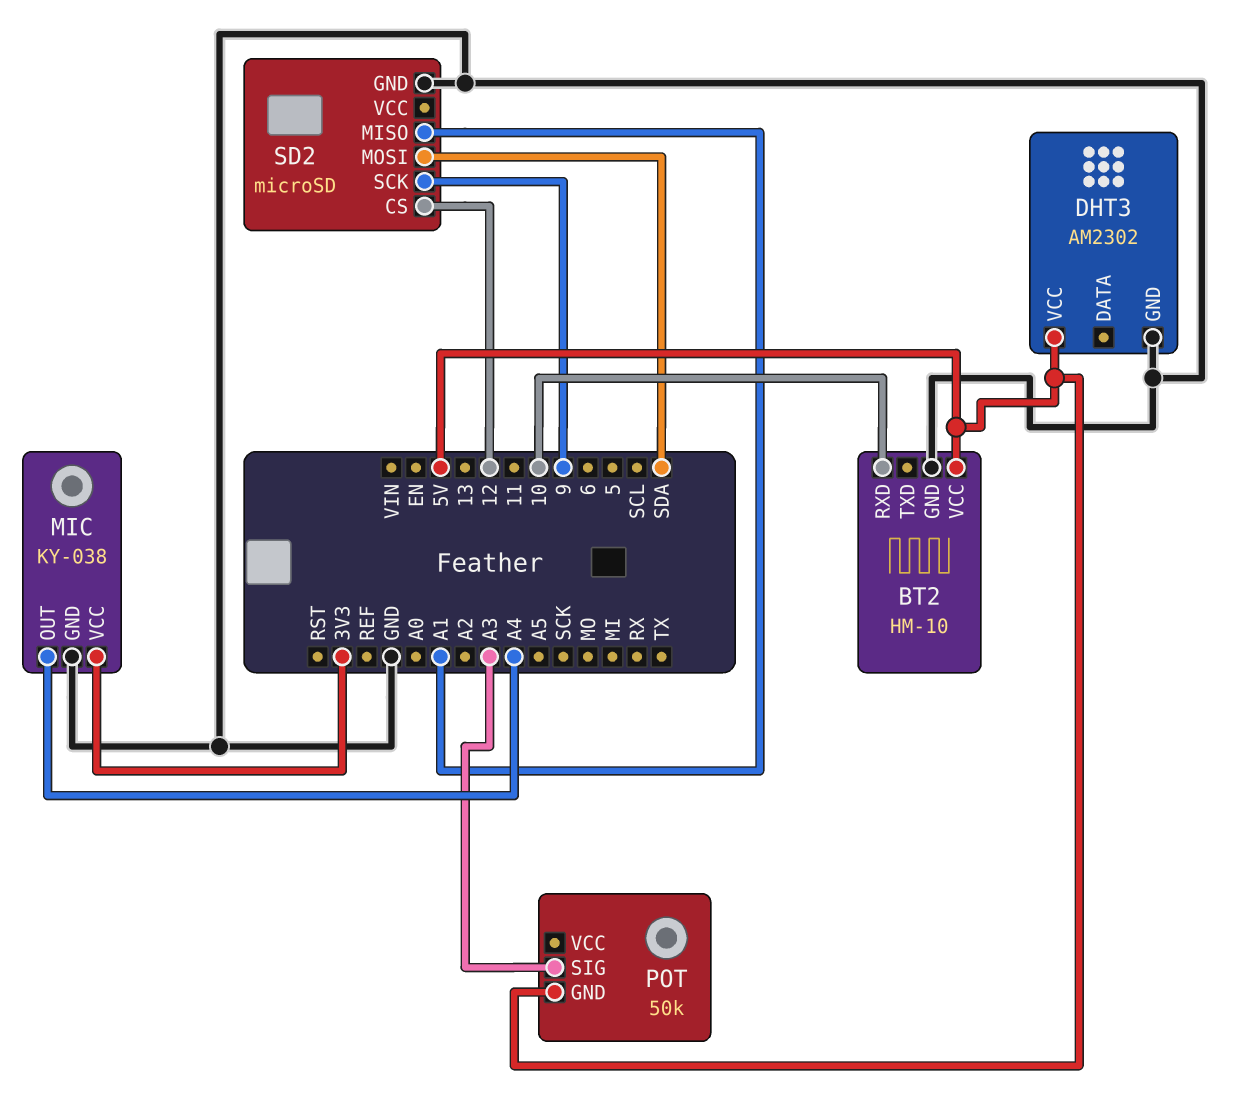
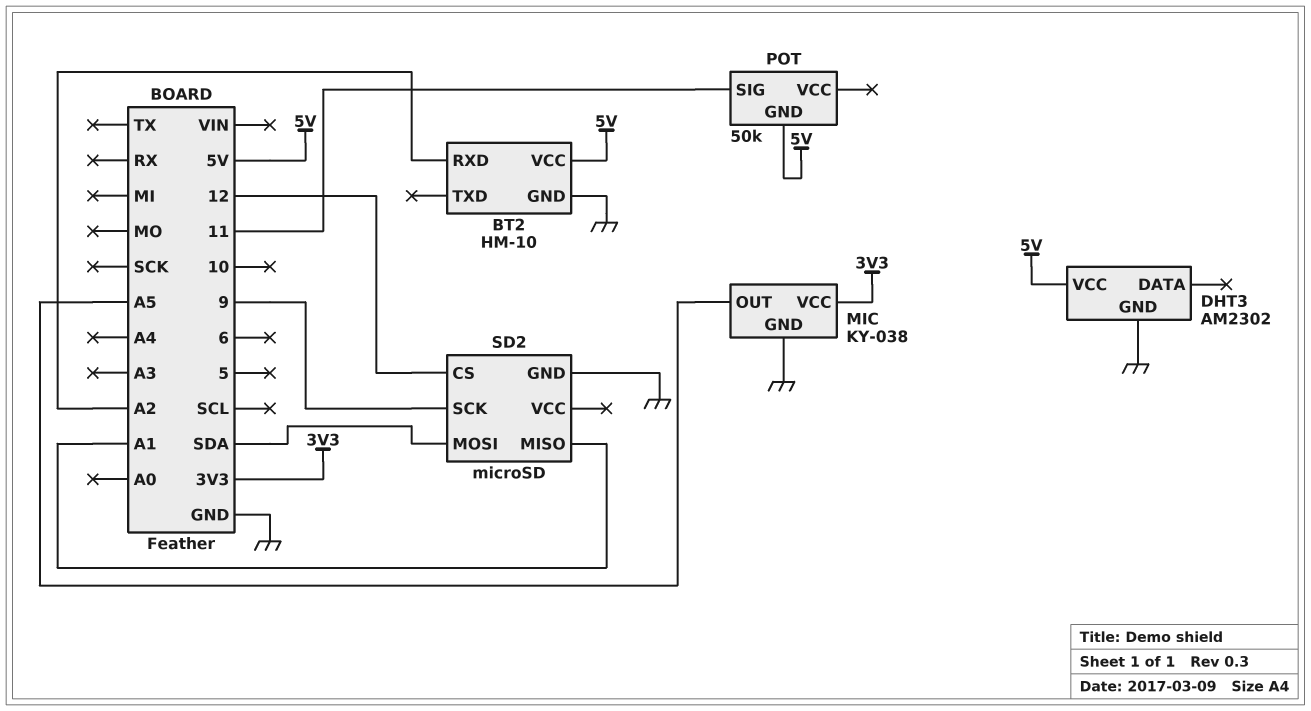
BT2 pin RXD: 10 -> A2
MIC pin OUT: A4 -> A5
POT pin SIG: A3 -> 11

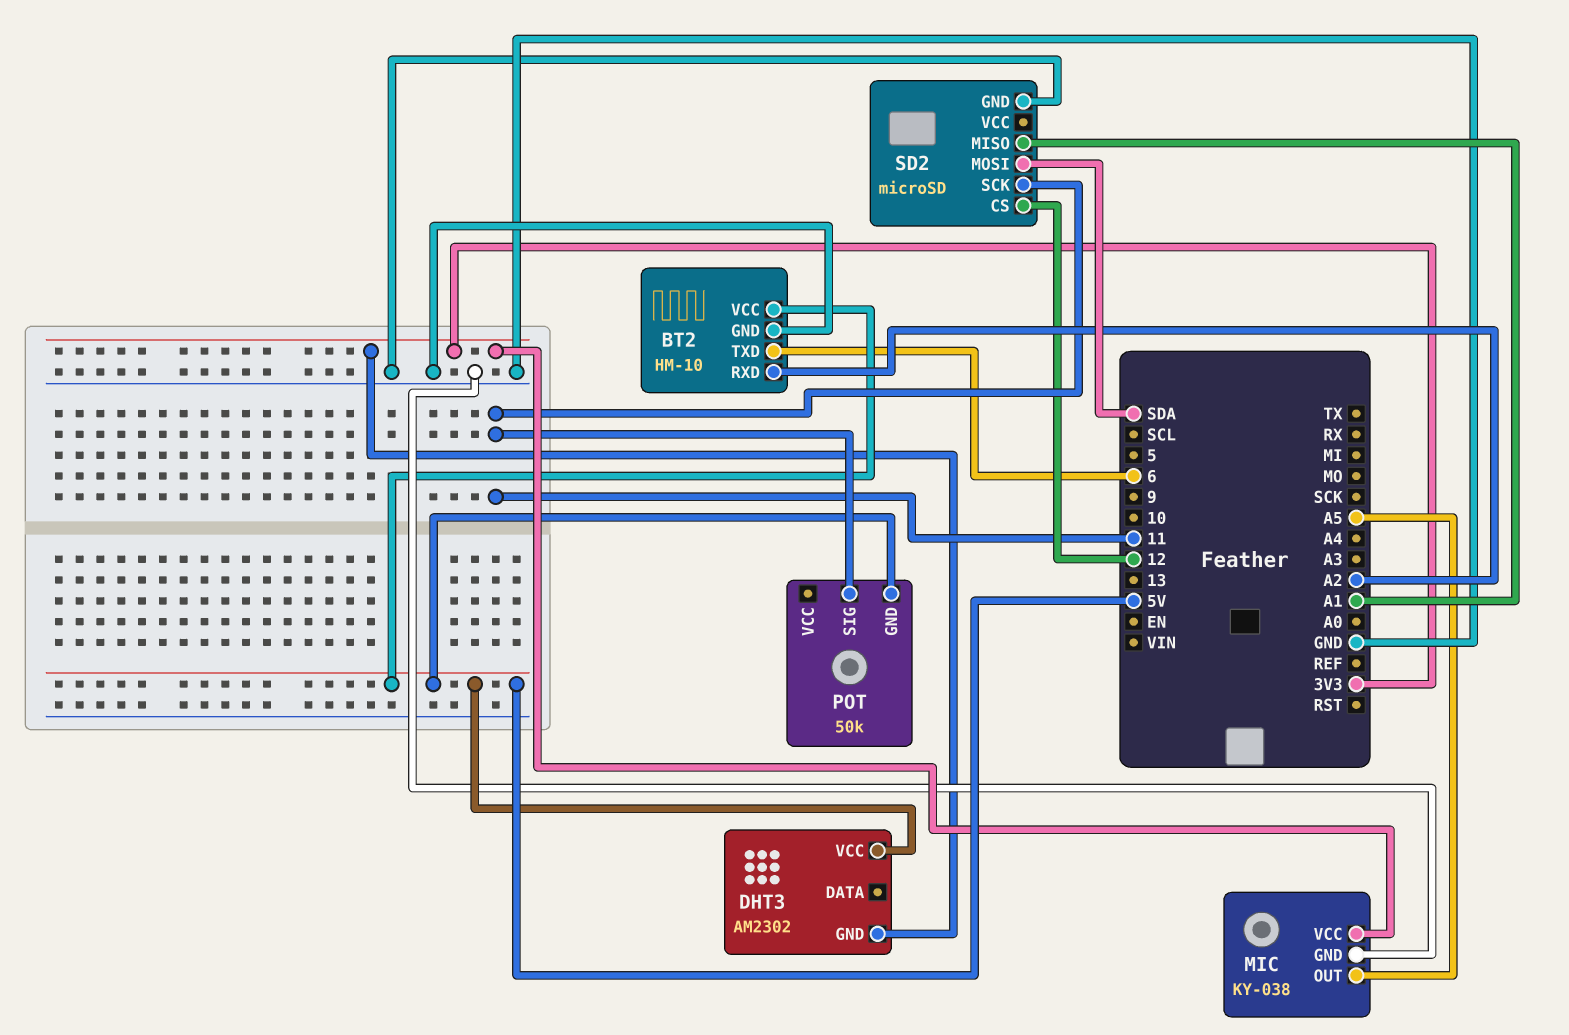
BT2 pin TXD: none -> 6
DHT3 pin GND: GND -> 3V3
SD2 pin SCK: 9 -> 11

